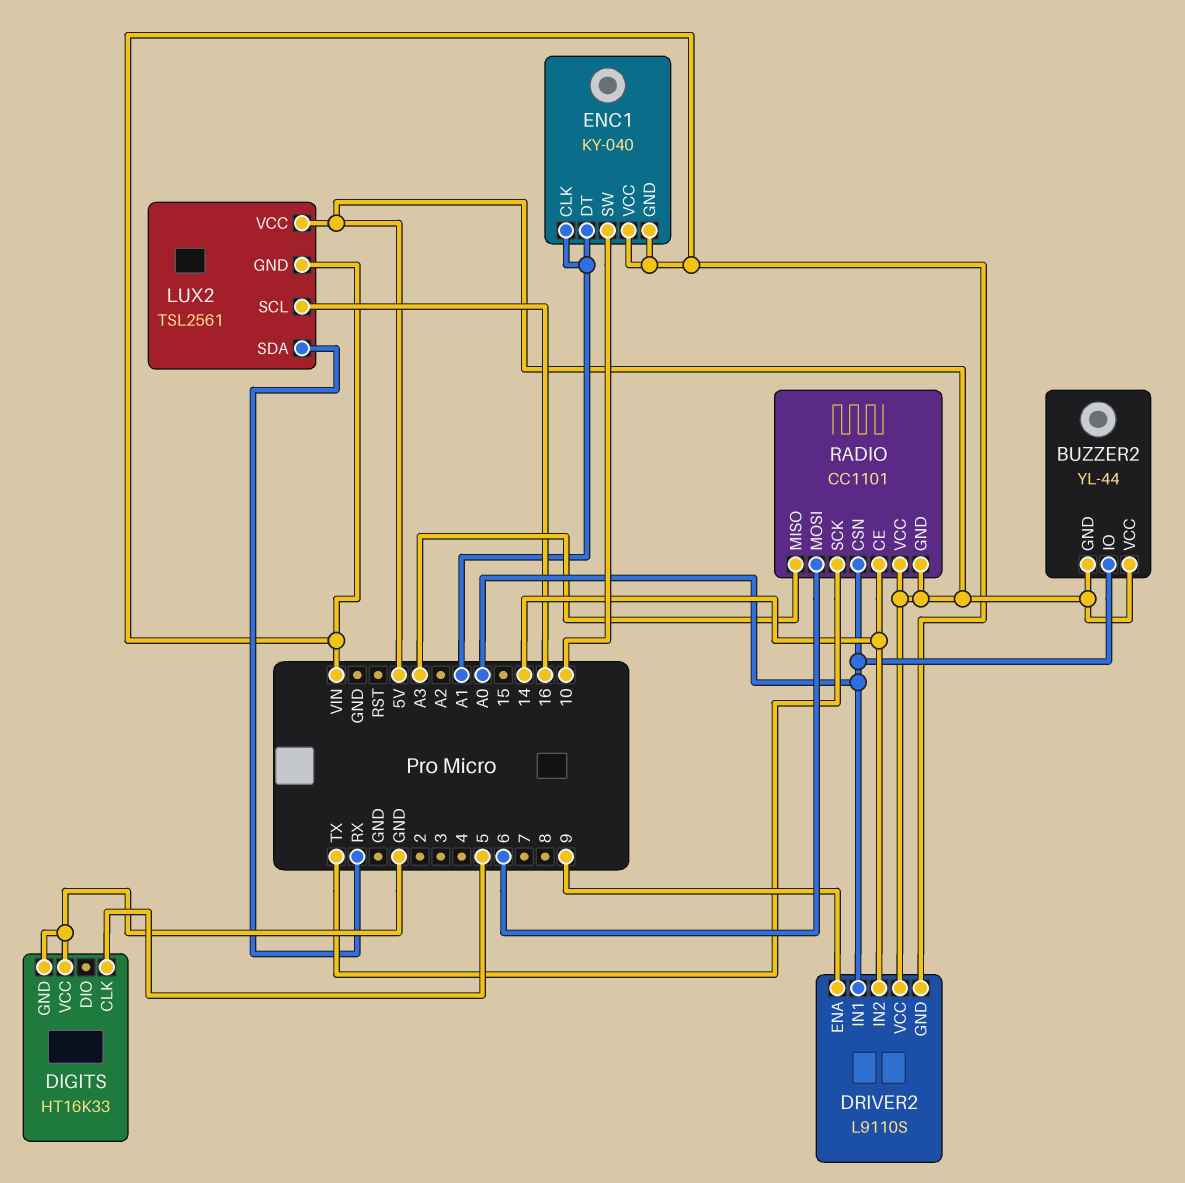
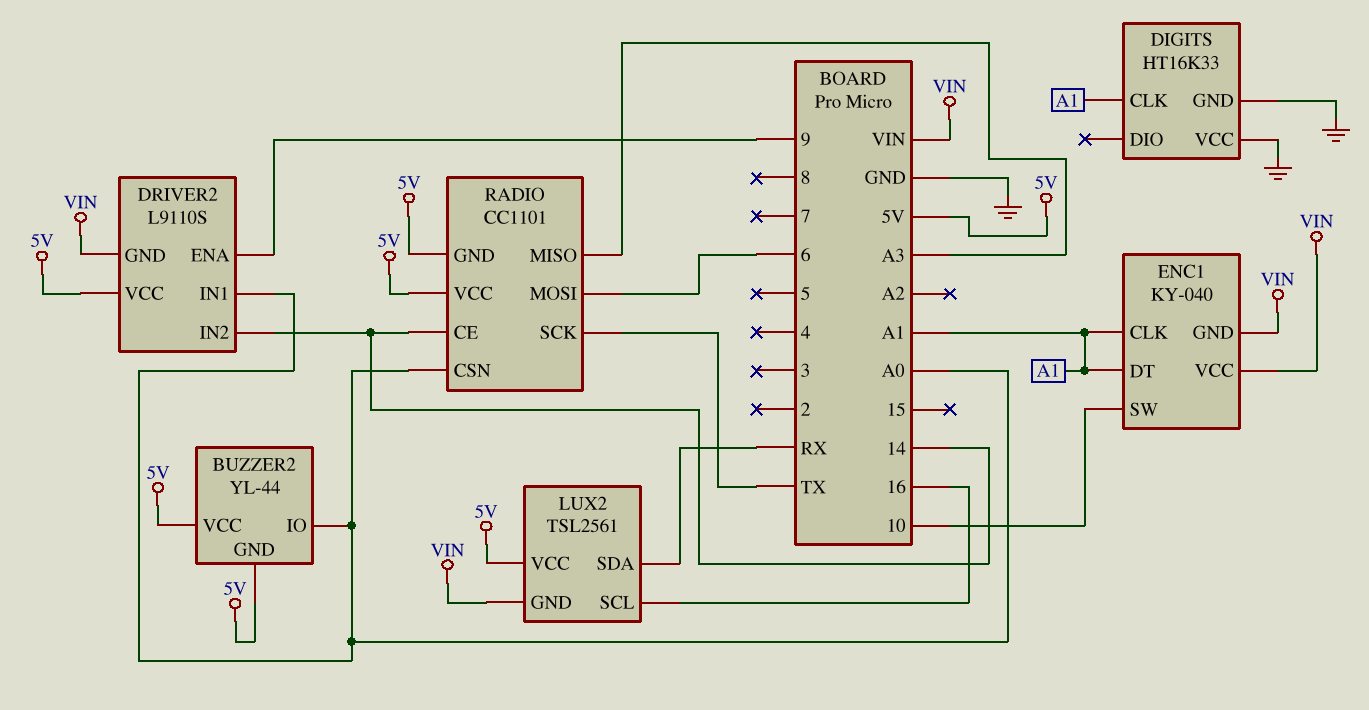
DIGITS pin CLK: 5 -> A1

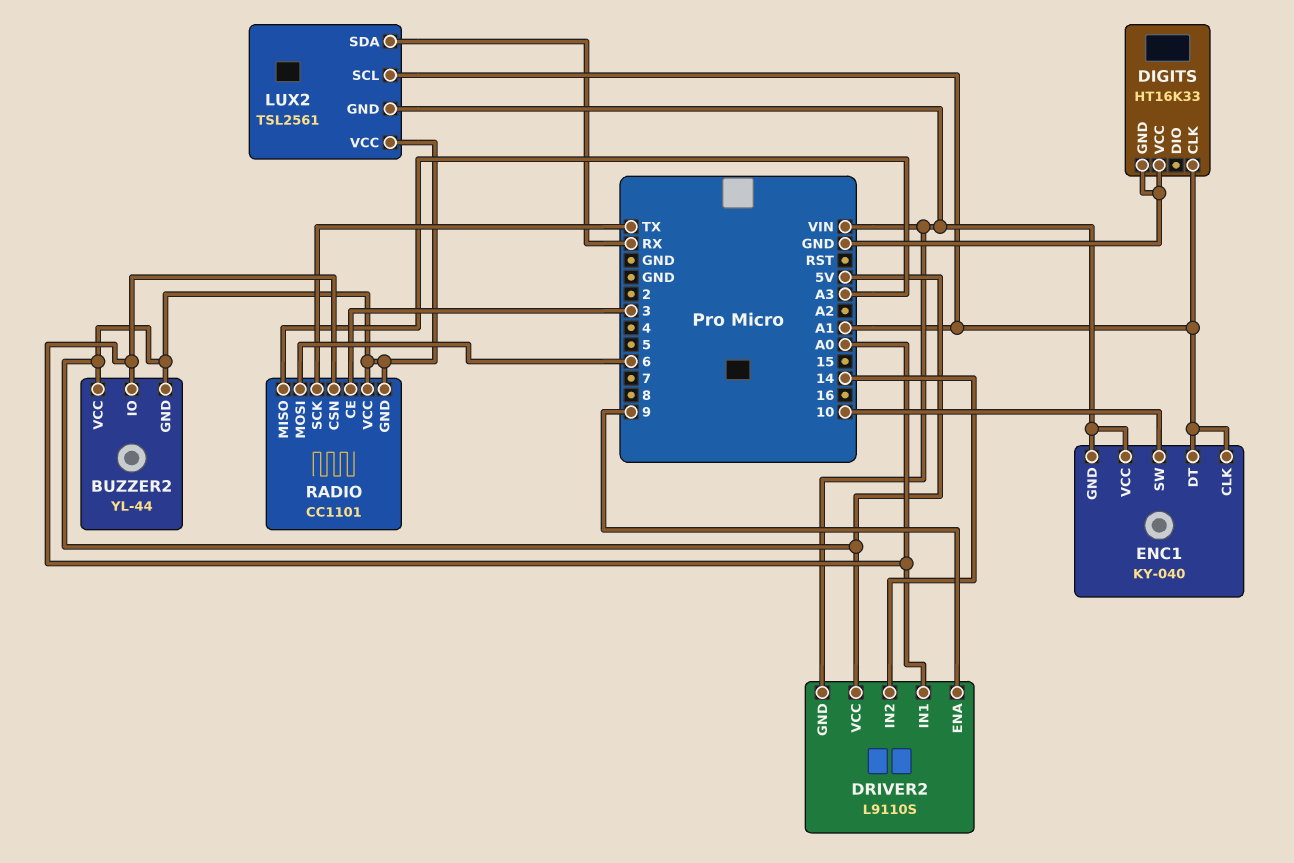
LUX2 pin SCL: 16 -> A1
RADIO pin CE: 14 -> 3

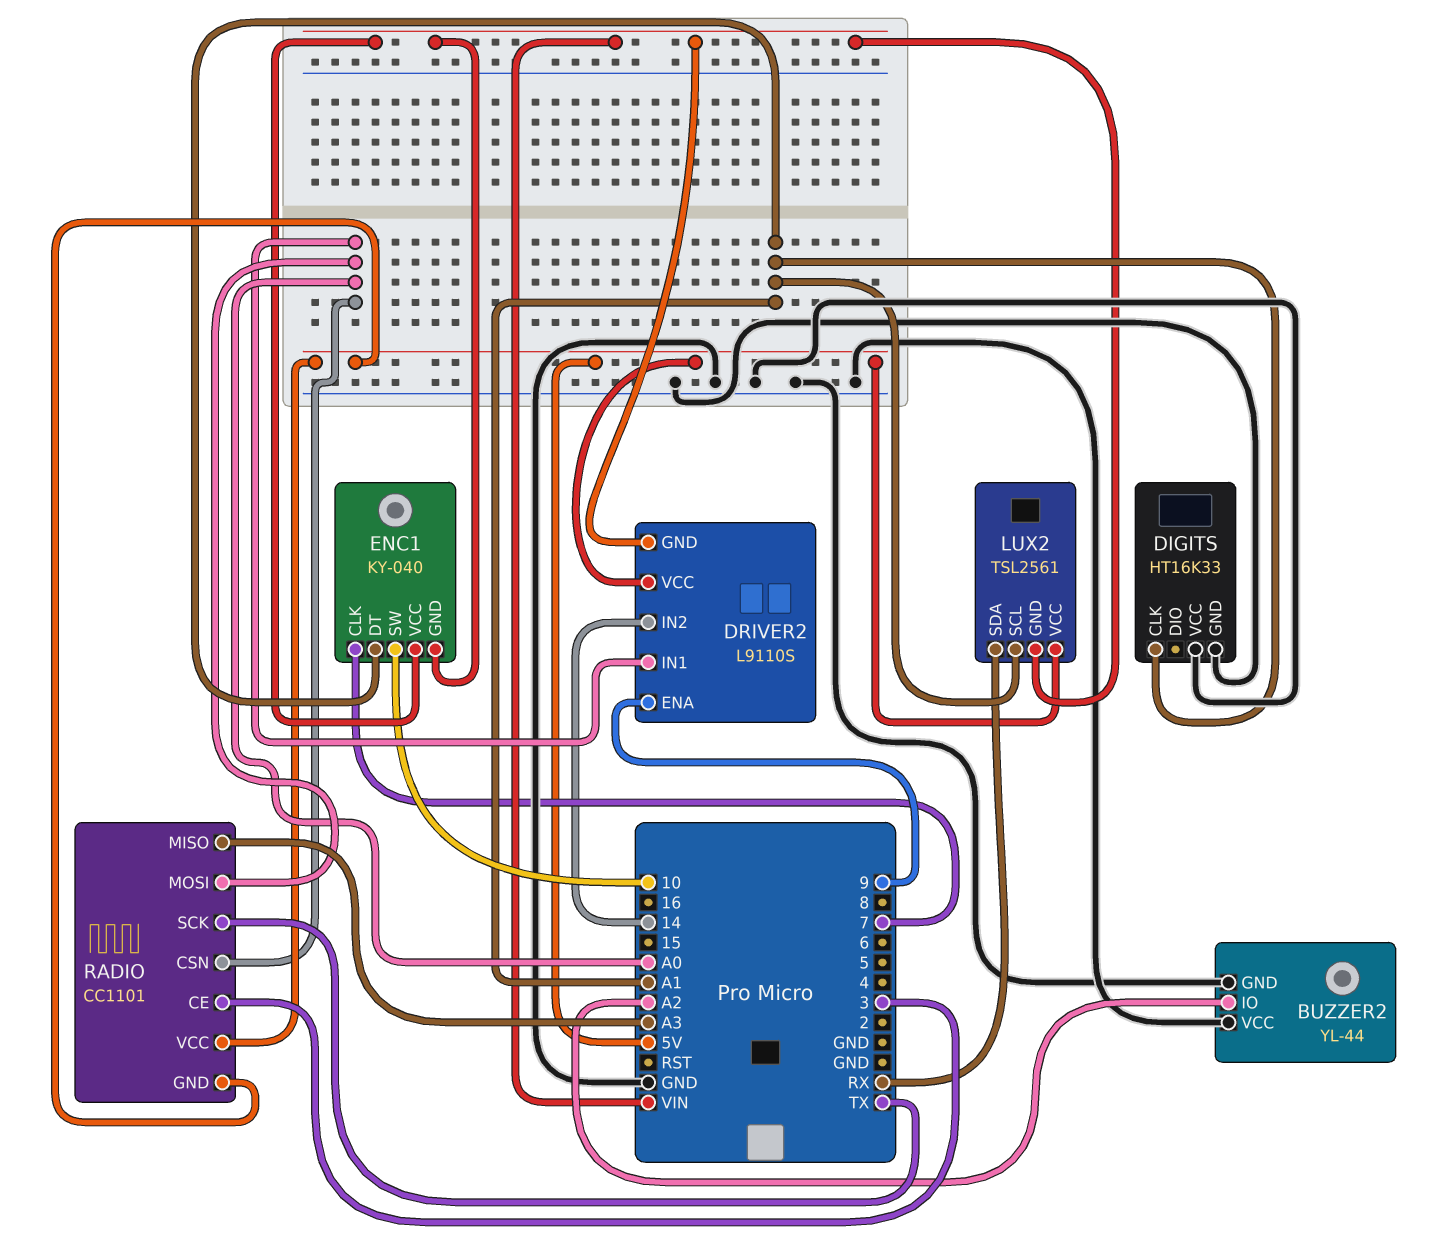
BUZZER2 pin GND: 5V -> GND
BUZZER2 pin IO: A0 -> A2
BUZZER2 pin VCC: 5V -> GND
ENC1 pin CLK: A1 -> 7
RADIO pin MOSI: 6 -> A0

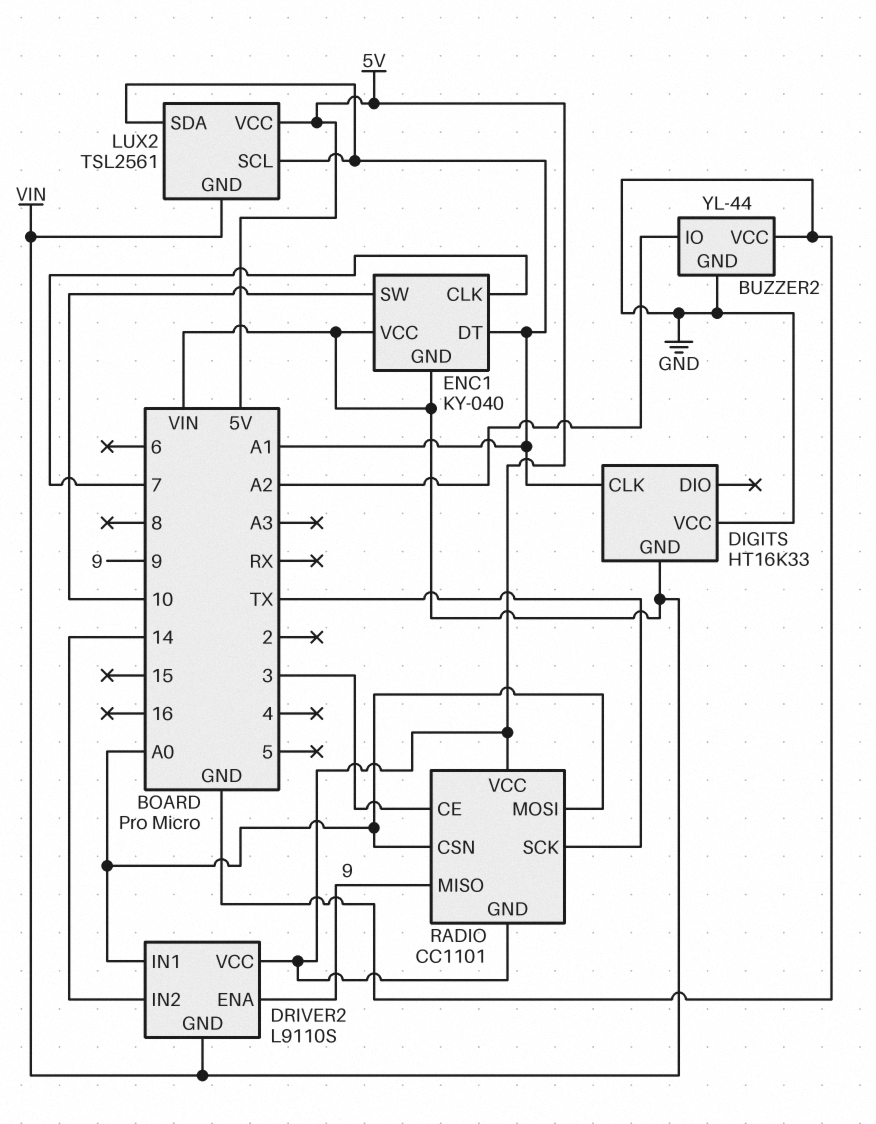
DIGITS pin GND: GND -> VIN
LUX2 pin SDA: RX -> A1
RADIO pin MISO: A3 -> 9

